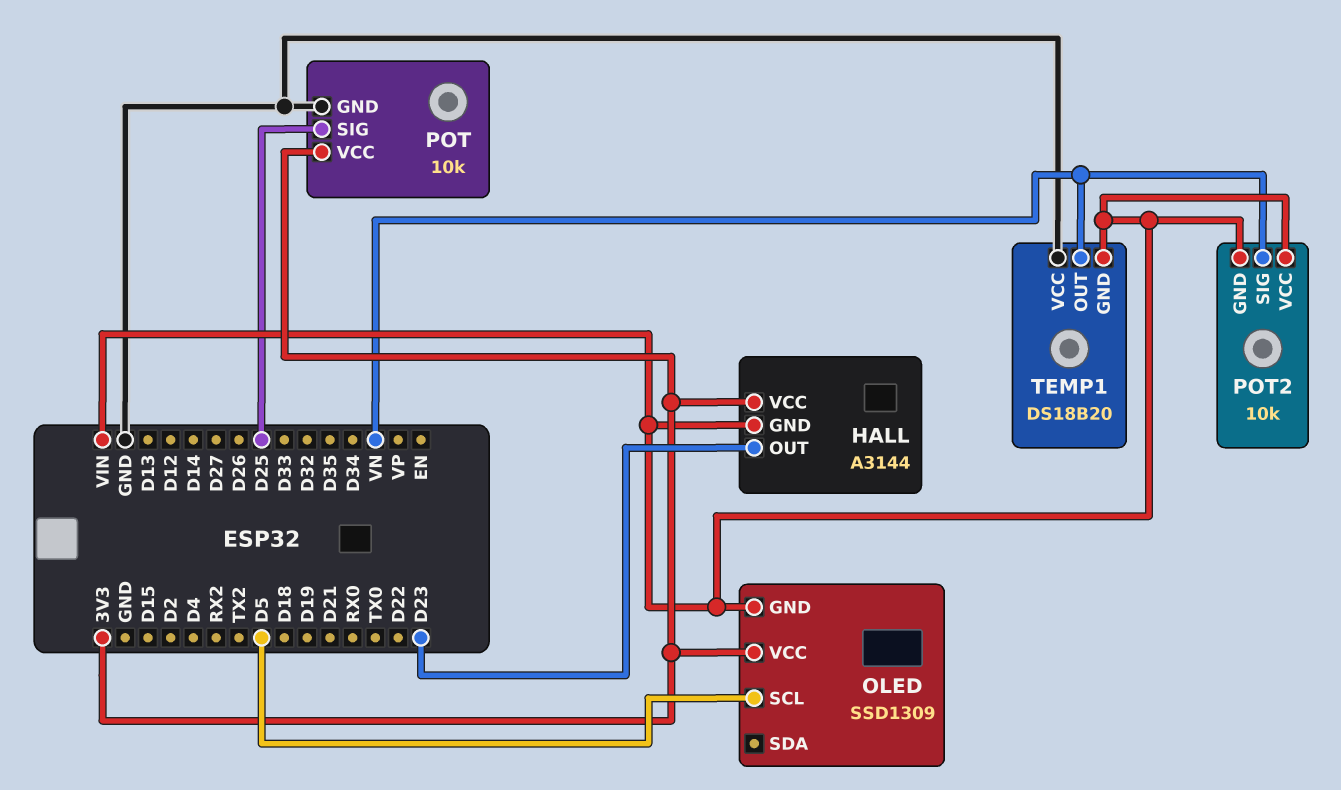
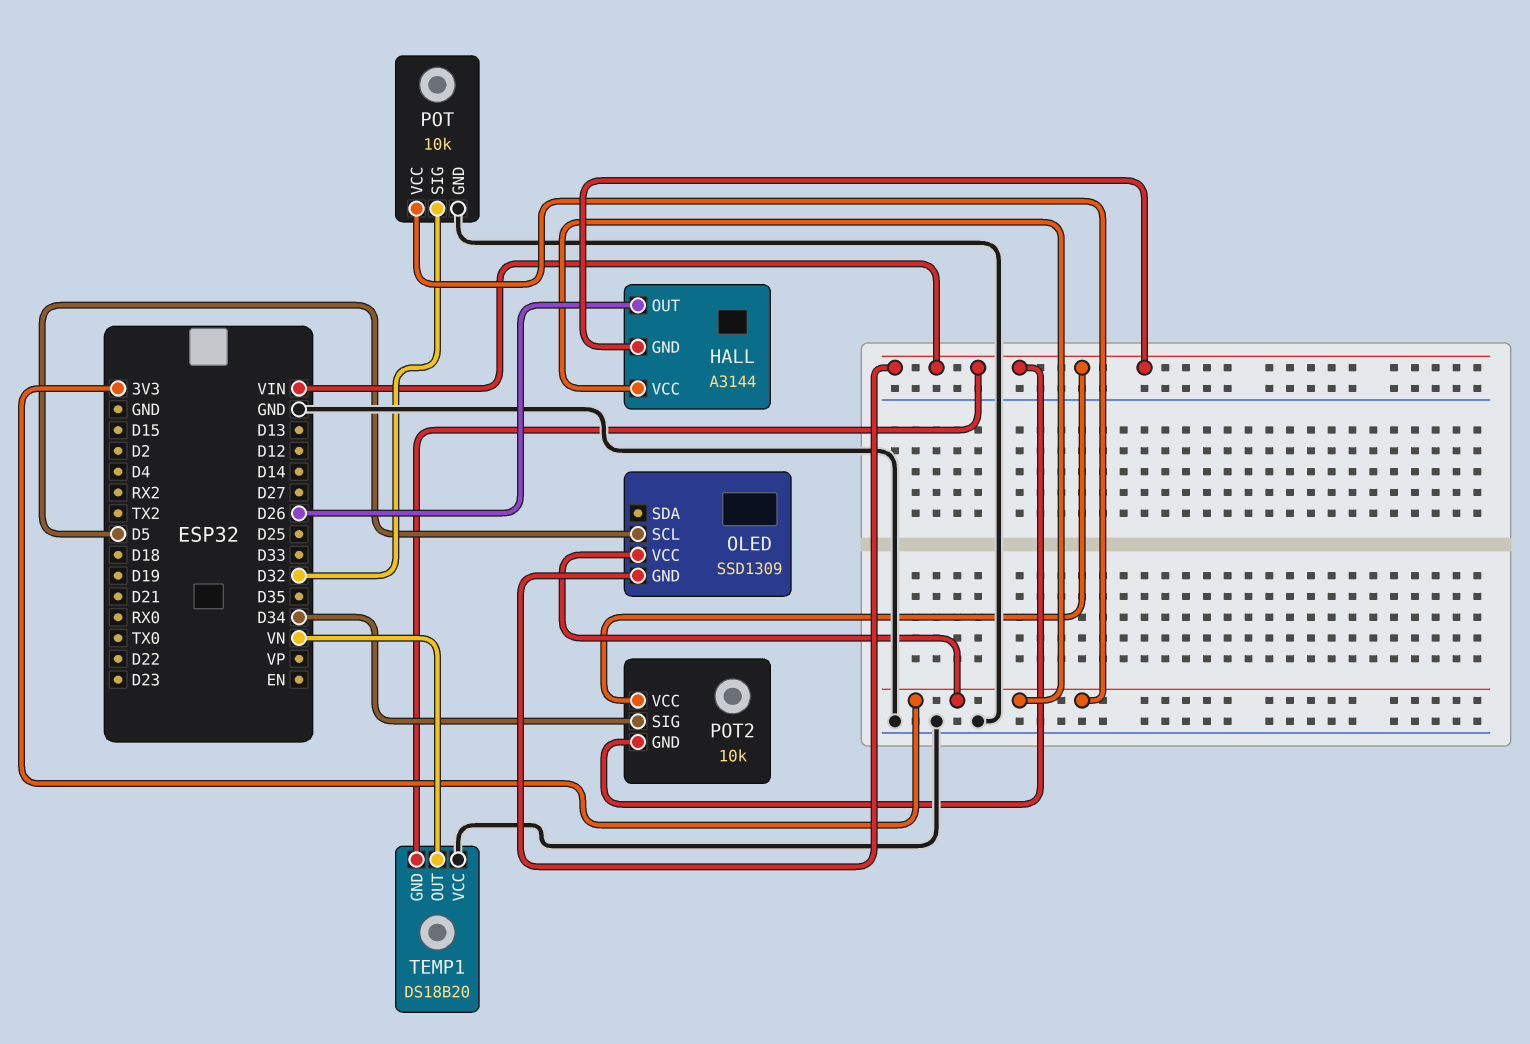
HALL pin OUT: D23 -> D26
POT pin SIG: D25 -> D32
POT2 pin SIG: VN -> D34

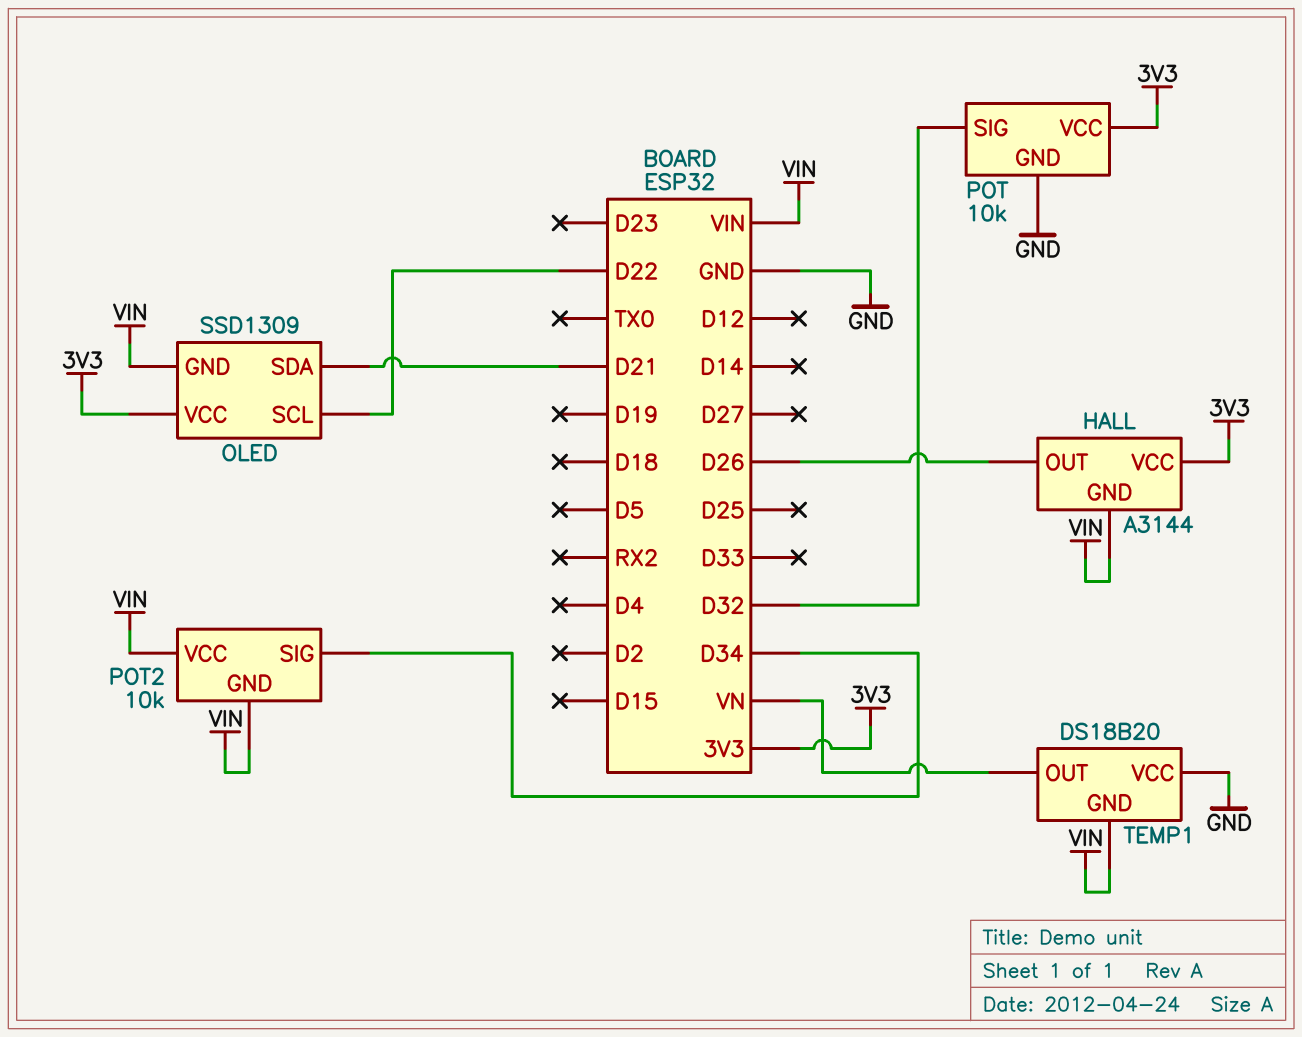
OLED pin SCL: D5 -> D22
OLED pin SDA: none -> D21

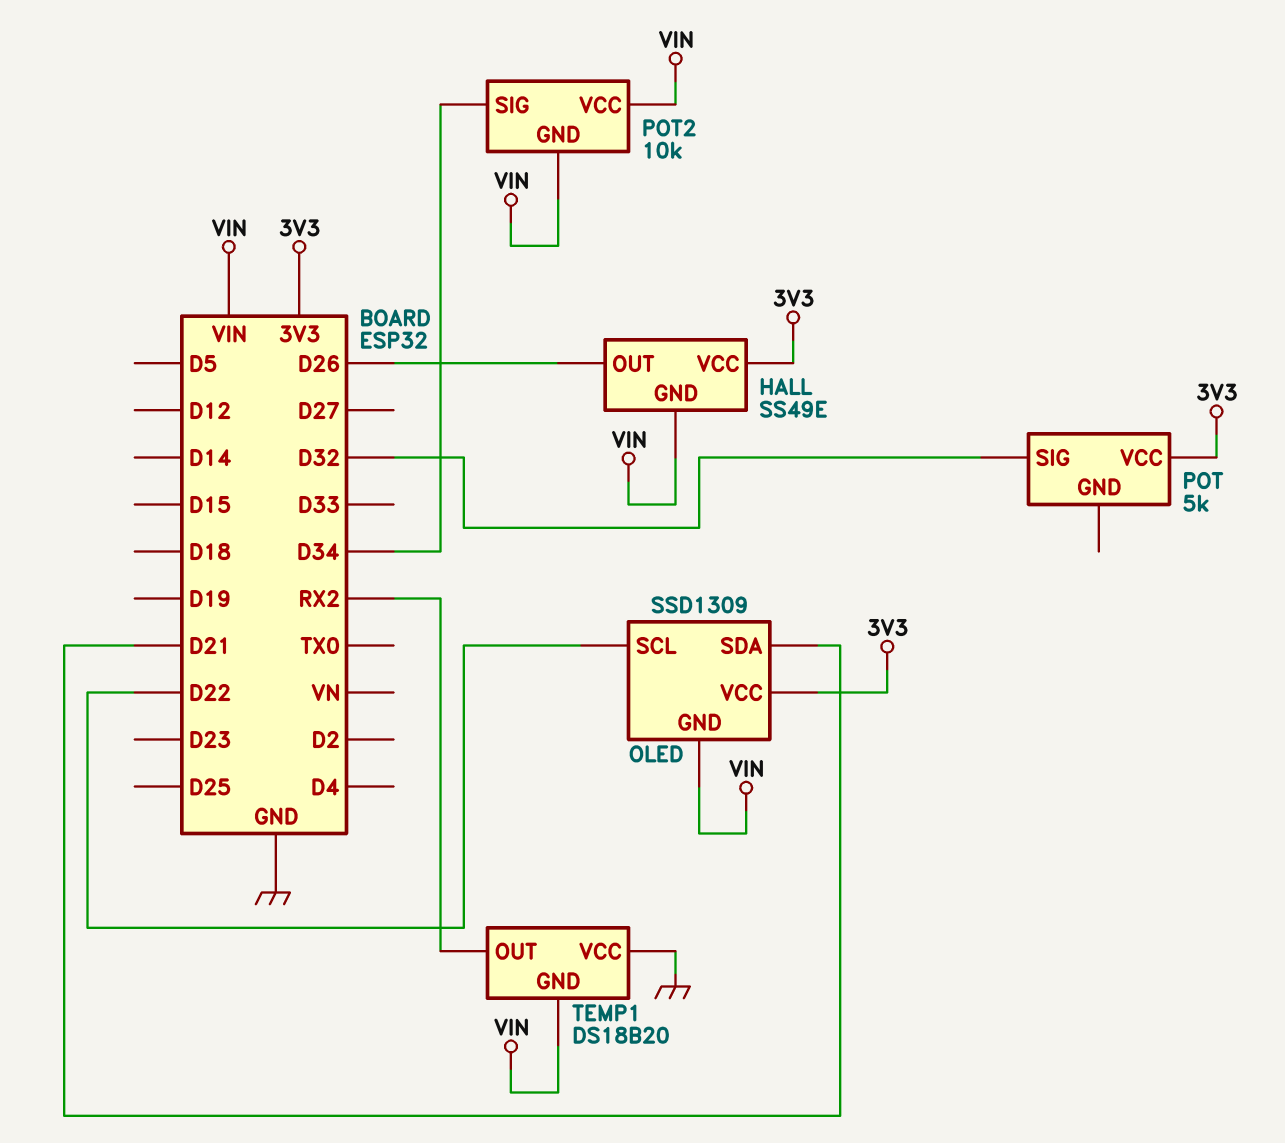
HALL: A3144 -> SS49E
POT: 10k -> 5k
POT pin GND: GND -> none
TEMP1 pin OUT: VN -> RX2

